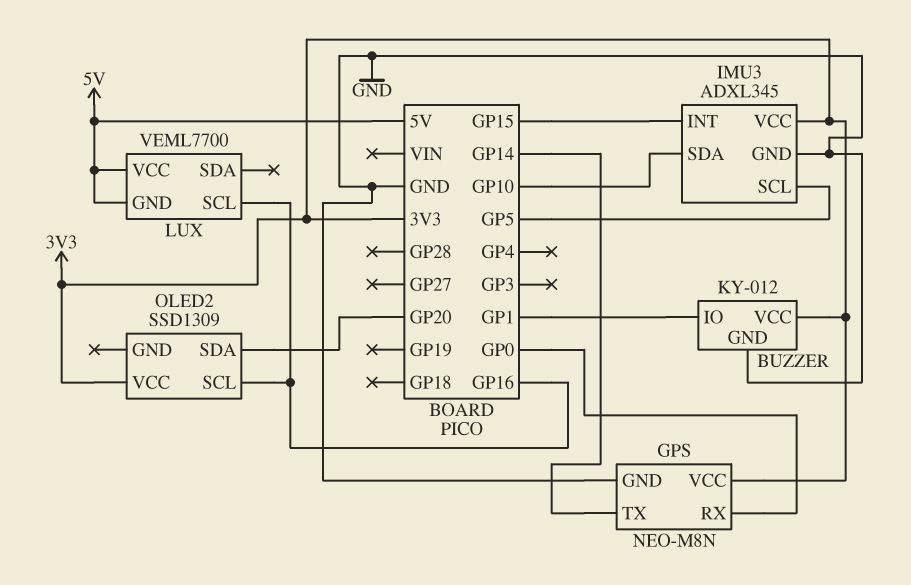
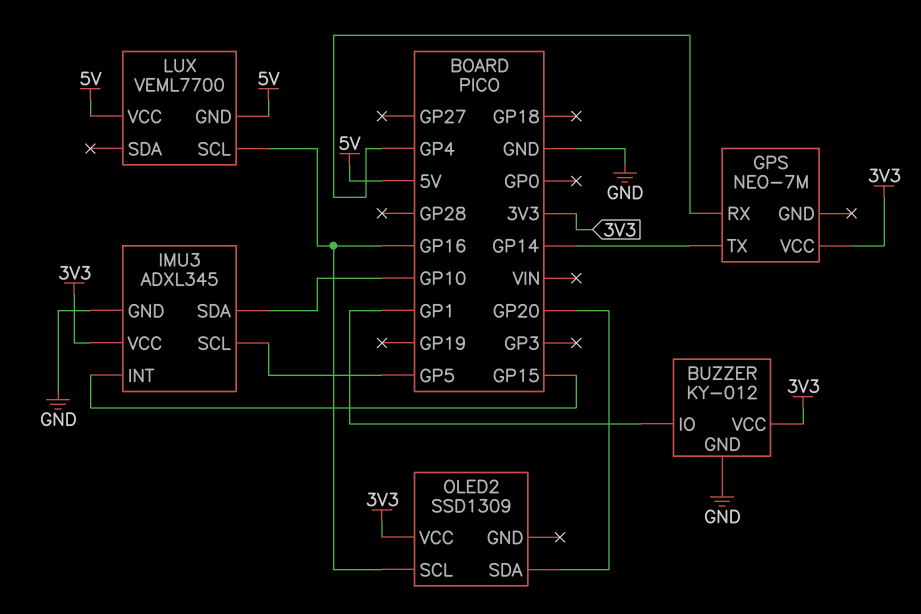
GPS: NEO-M8N -> NEO-7M
GPS pin GND: GND -> none
GPS pin RX: GP0 -> GP4

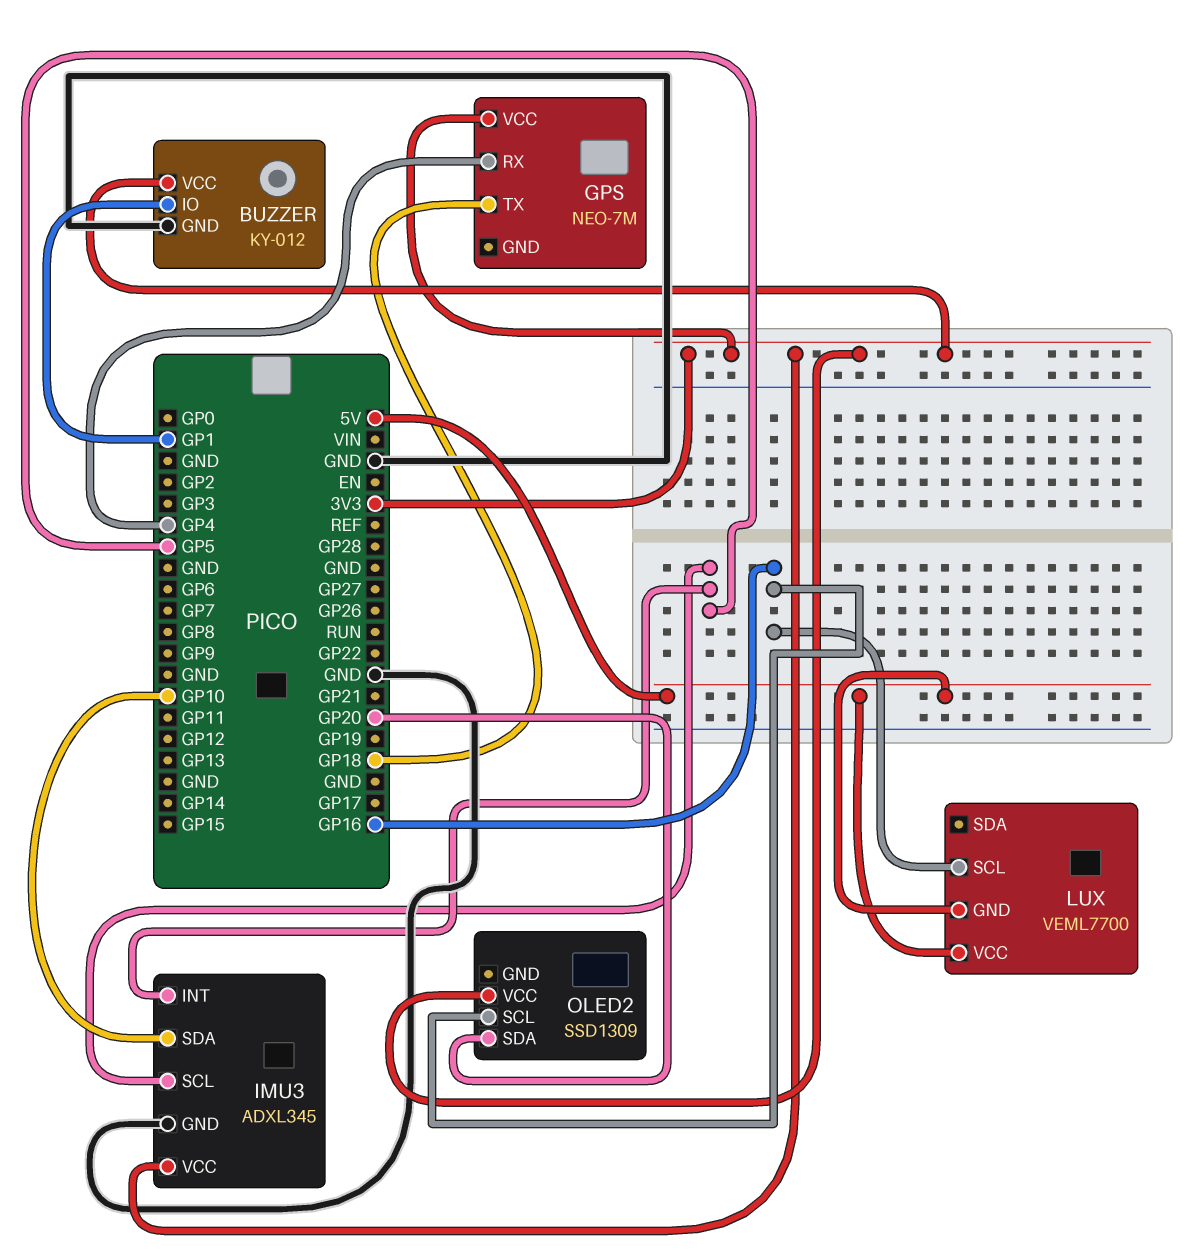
GPS pin TX: GP14 -> GP18
IMU3 pin INT: GP15 -> GP5

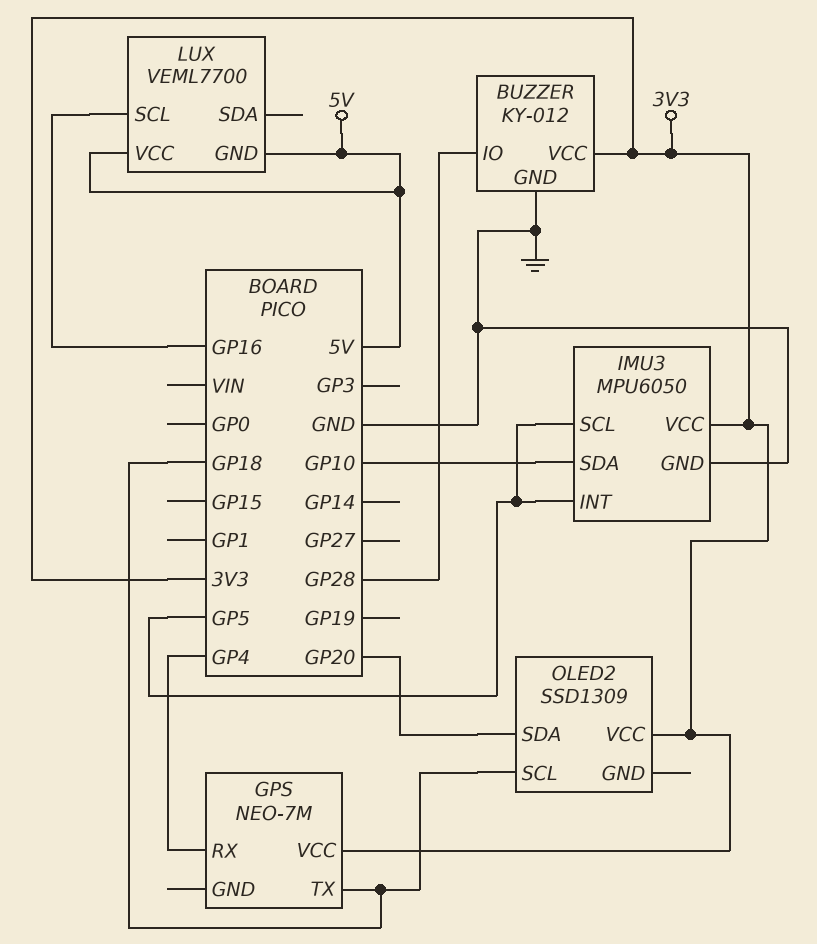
BUZZER pin IO: GP1 -> GP28
IMU3: ADXL345 -> MPU6050
OLED2 pin SCL: GP16 -> GP18

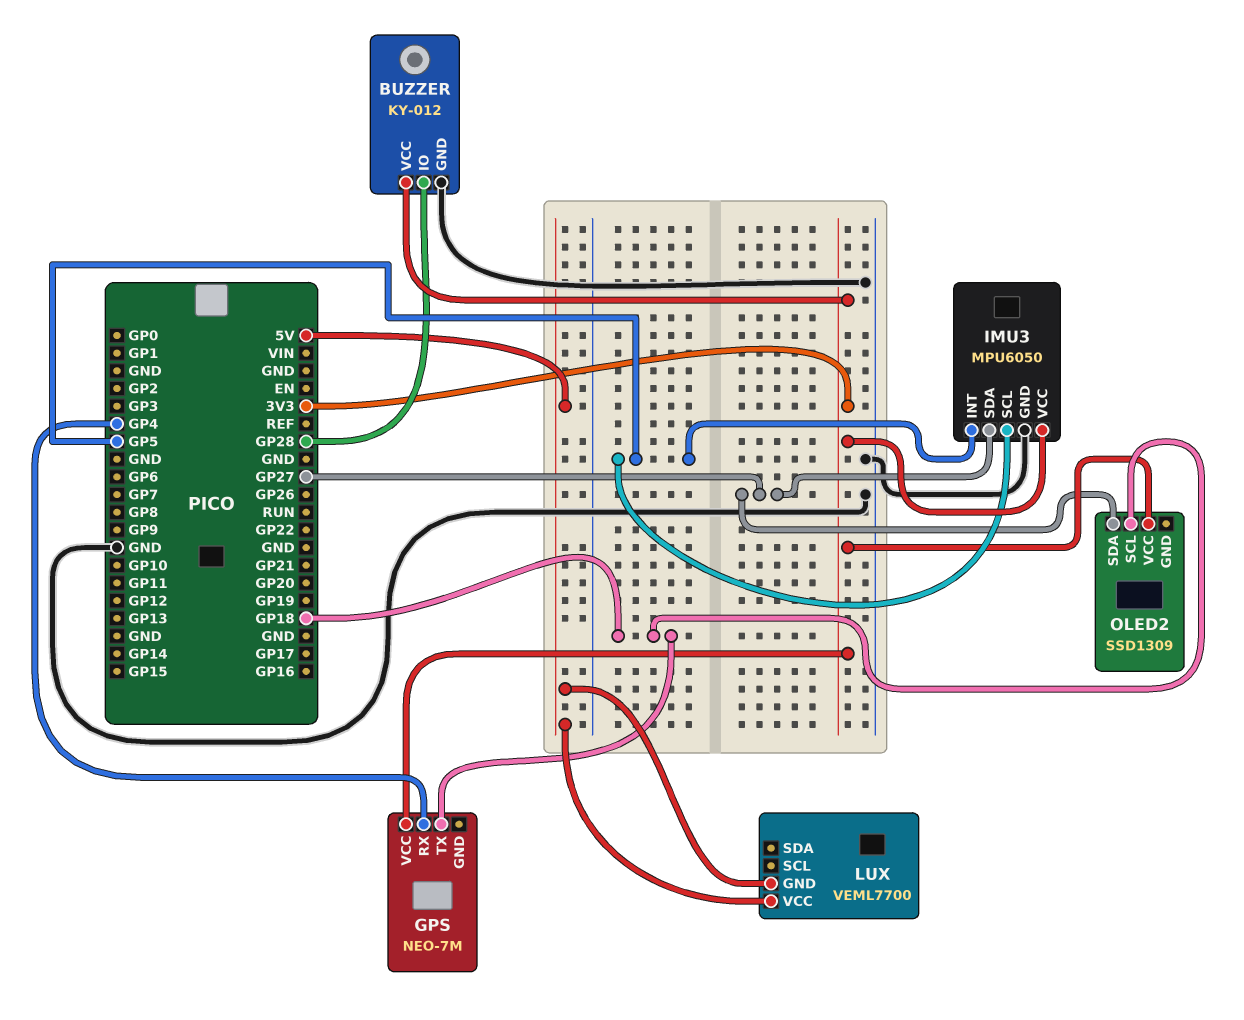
IMU3 pin SDA: GP10 -> GP27
LUX pin SCL: GP16 -> none
OLED2 pin SDA: GP20 -> GP27

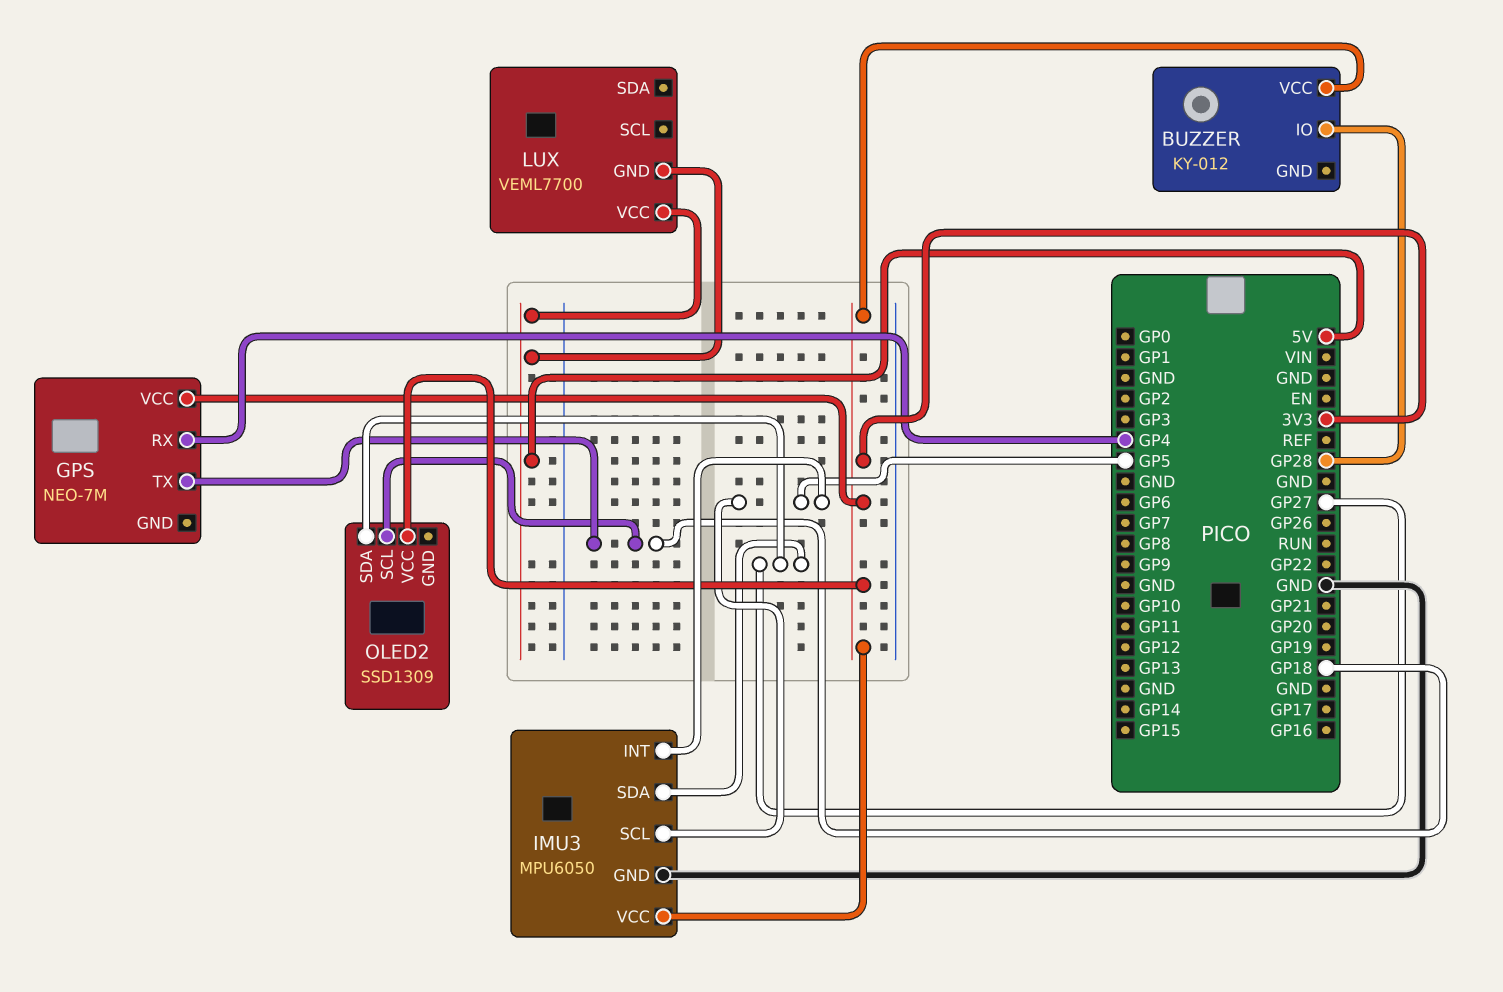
BUZZER pin GND: GND -> none

